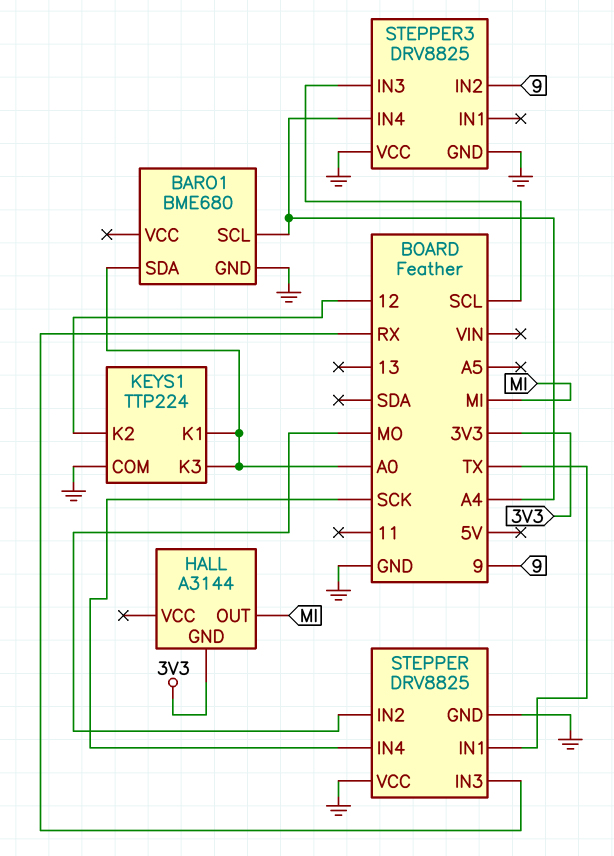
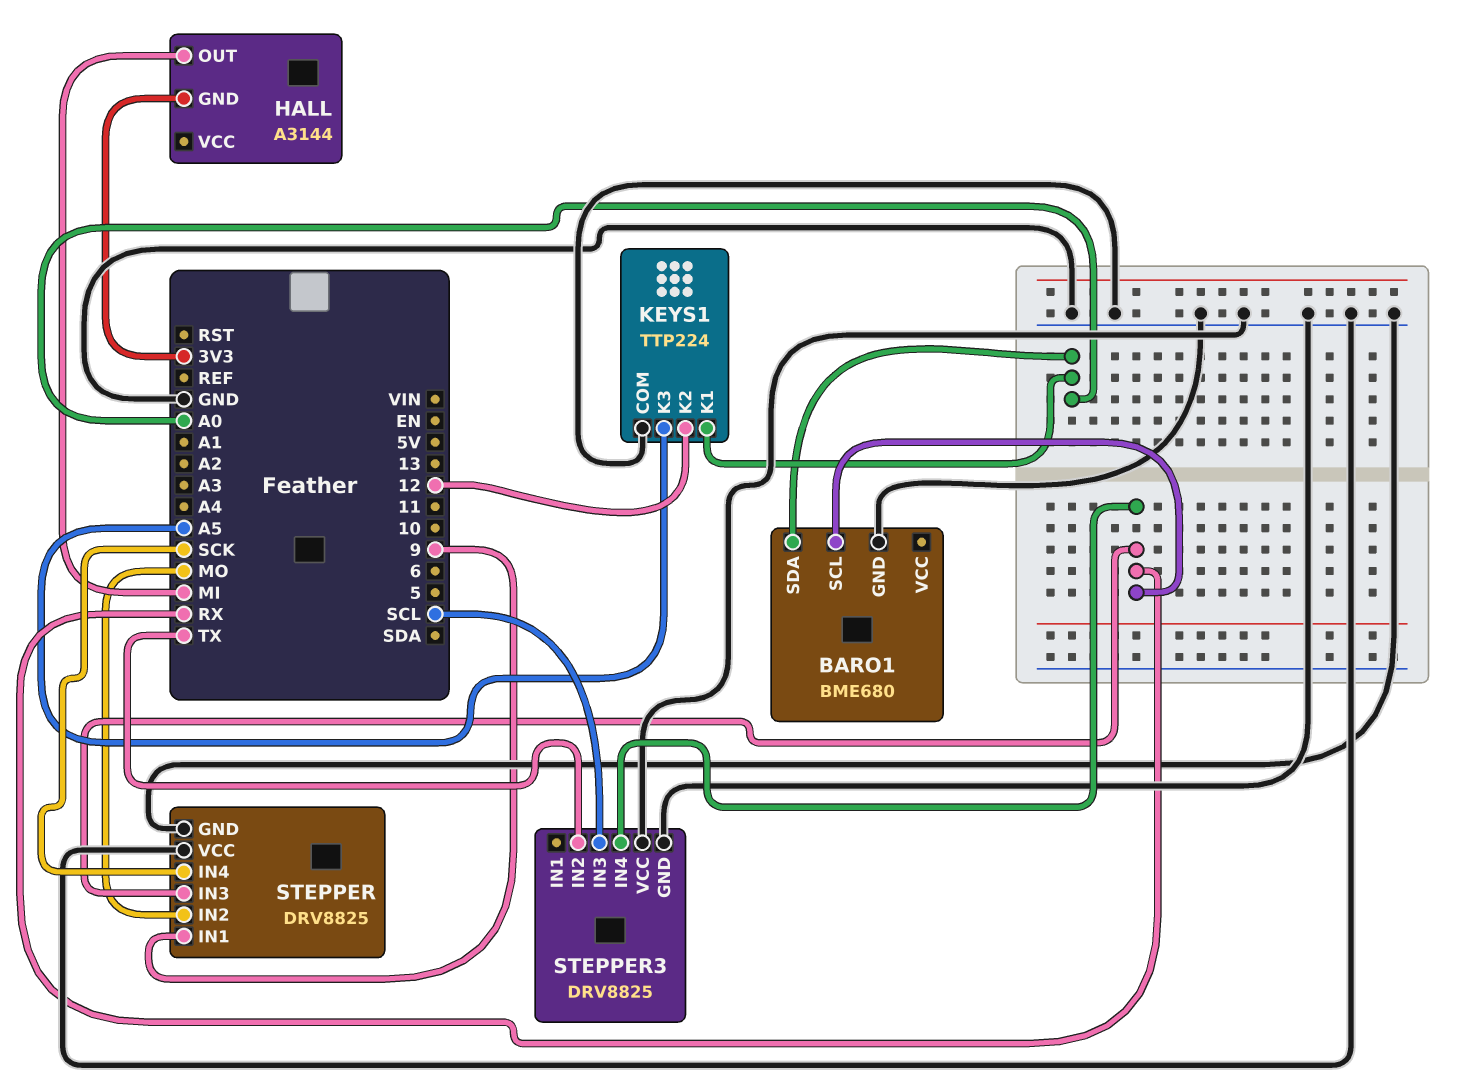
BARO1 pin SCL: A4 -> RX
KEYS1 pin K3: A0 -> A5
STEPPER pin IN1: TX -> 9
STEPPER3 pin IN2: 9 -> TX
STEPPER3 pin IN4: A4 -> RX

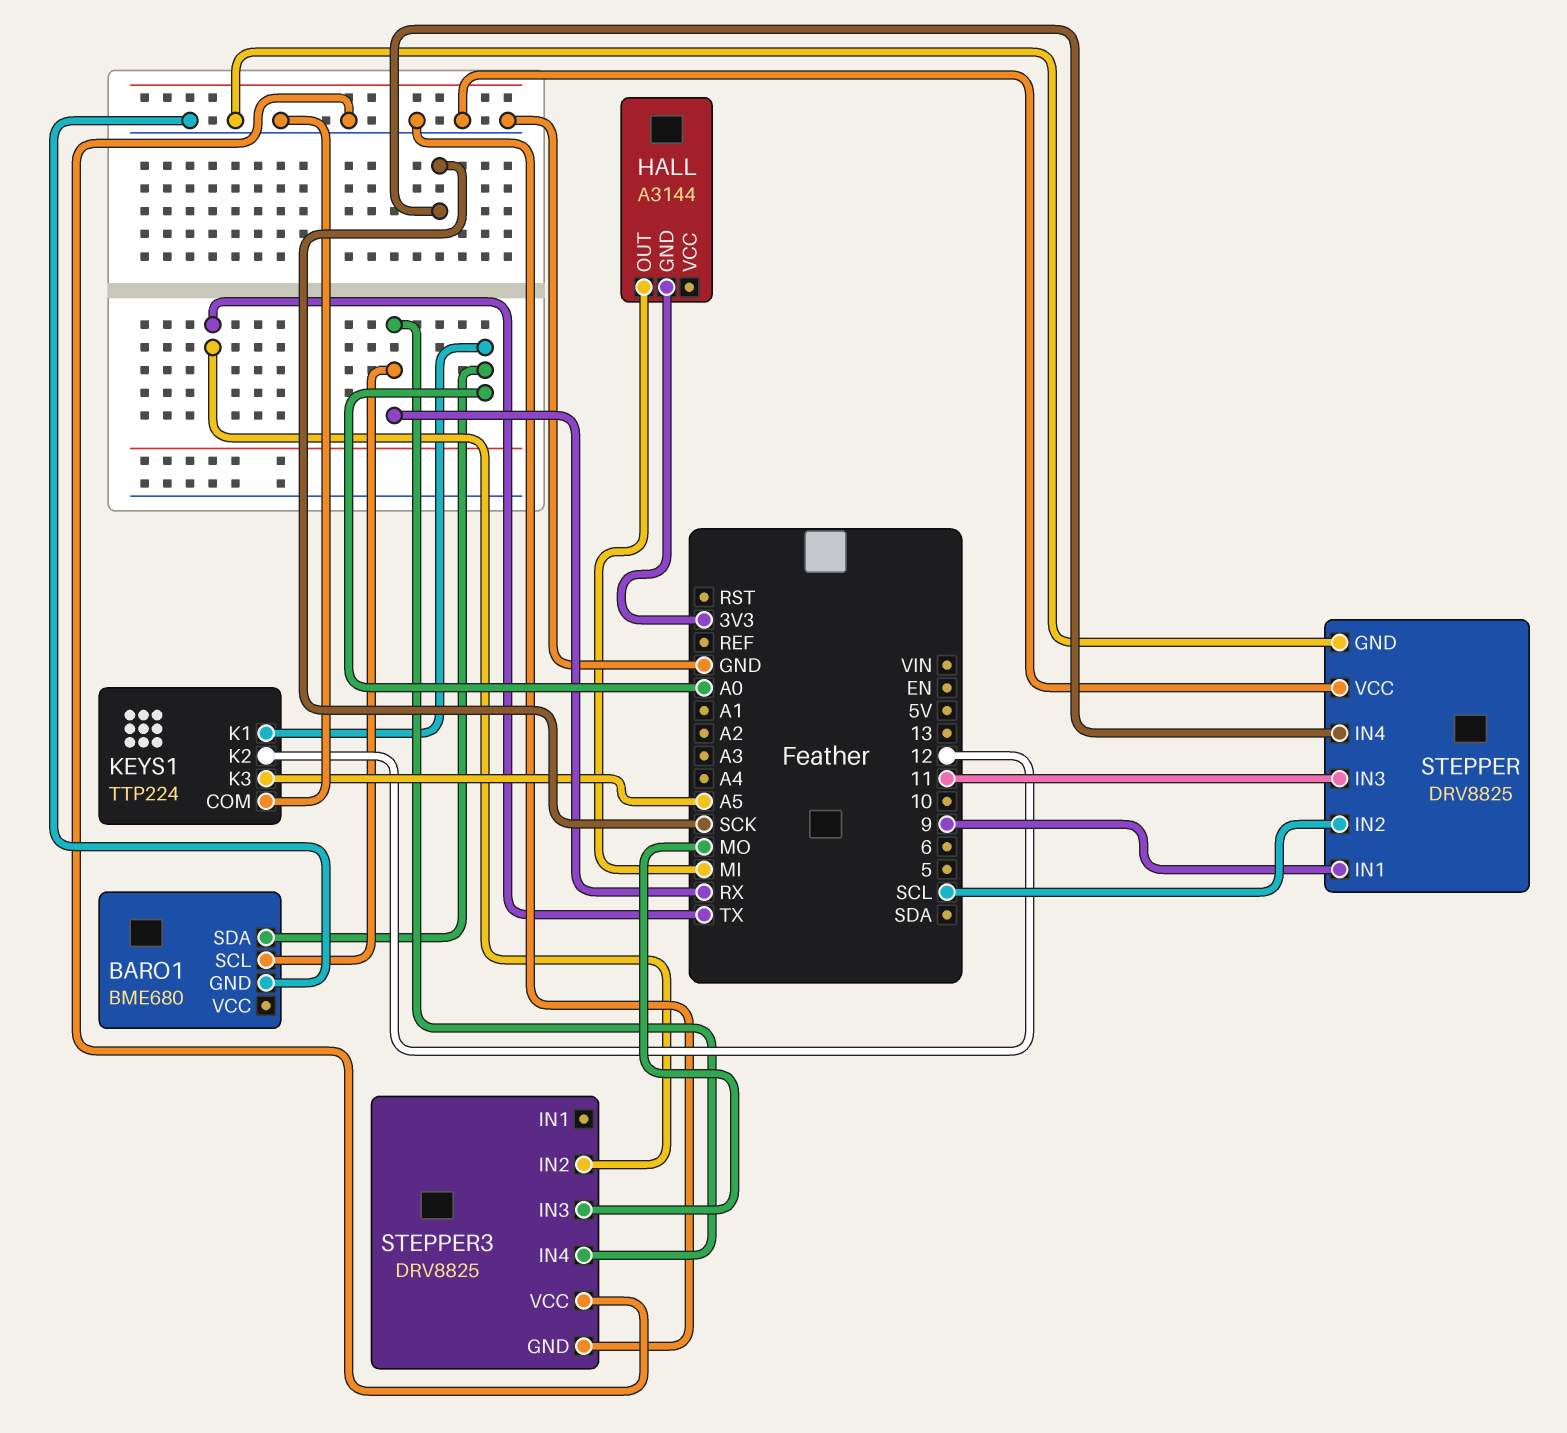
STEPPER pin IN2: MO -> SCL
STEPPER pin IN3: RX -> 11
STEPPER3 pin IN3: SCL -> MO

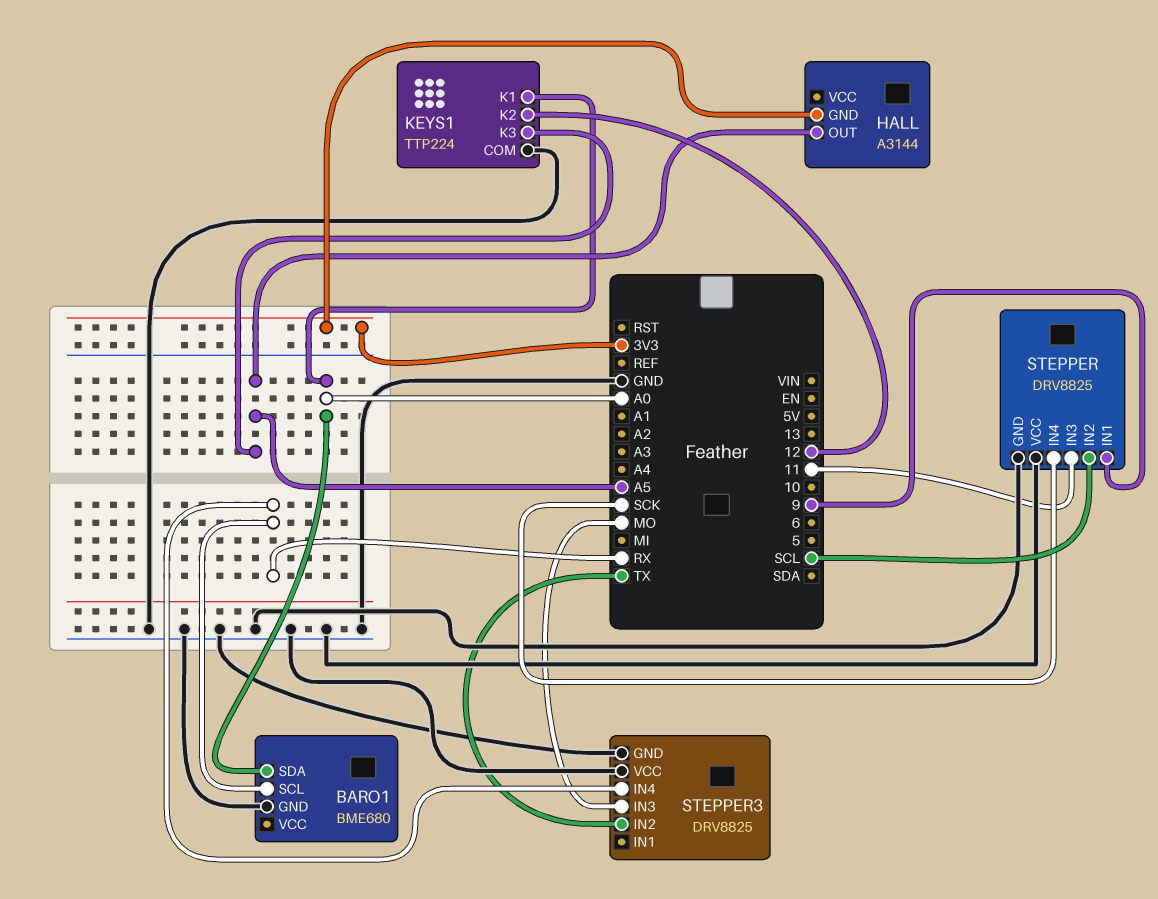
HALL pin OUT: MI -> A5

